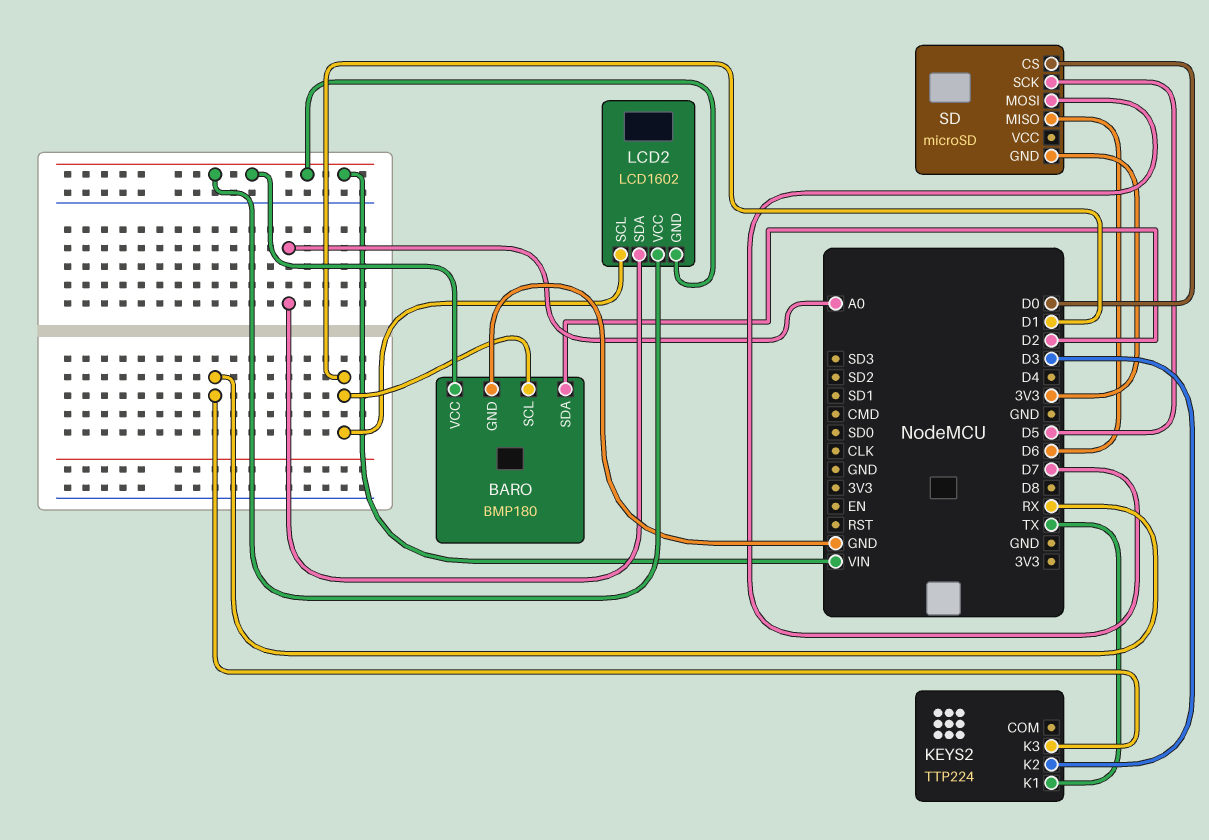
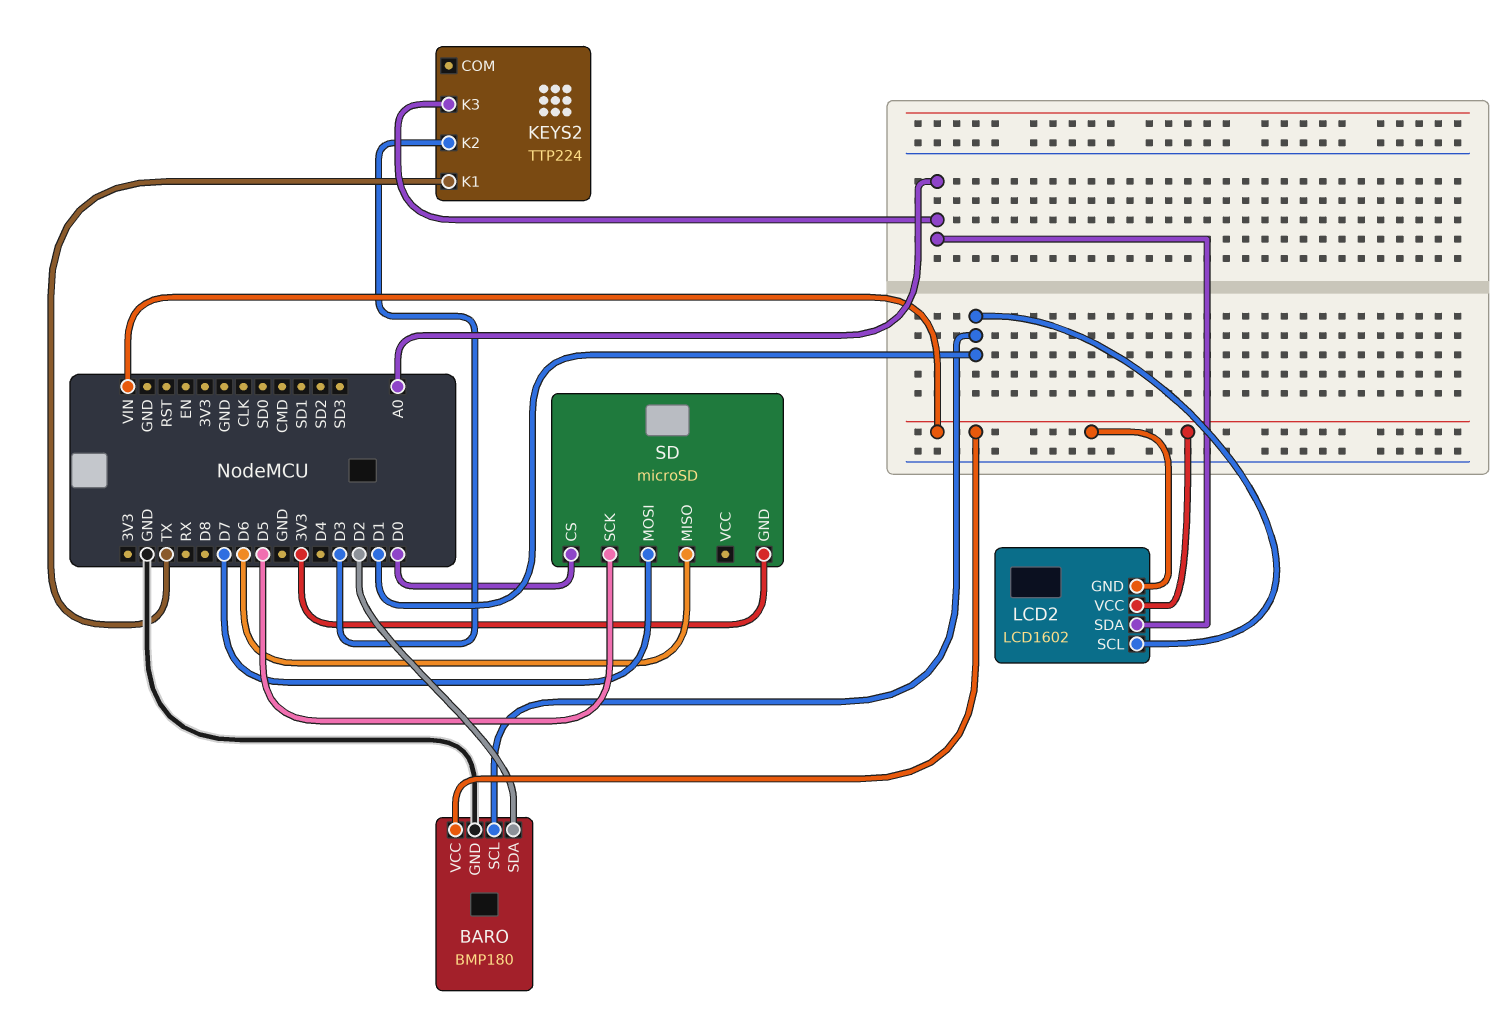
KEYS2 pin K3: RX -> A0

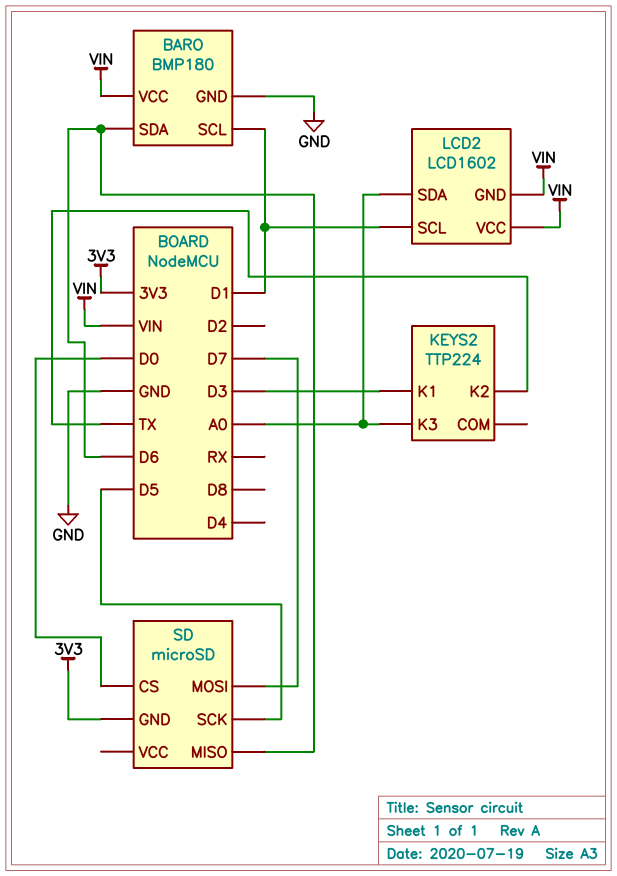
BARO pin SDA: D2 -> D6
KEYS2 pin K1: TX -> D3
KEYS2 pin K2: D3 -> TX

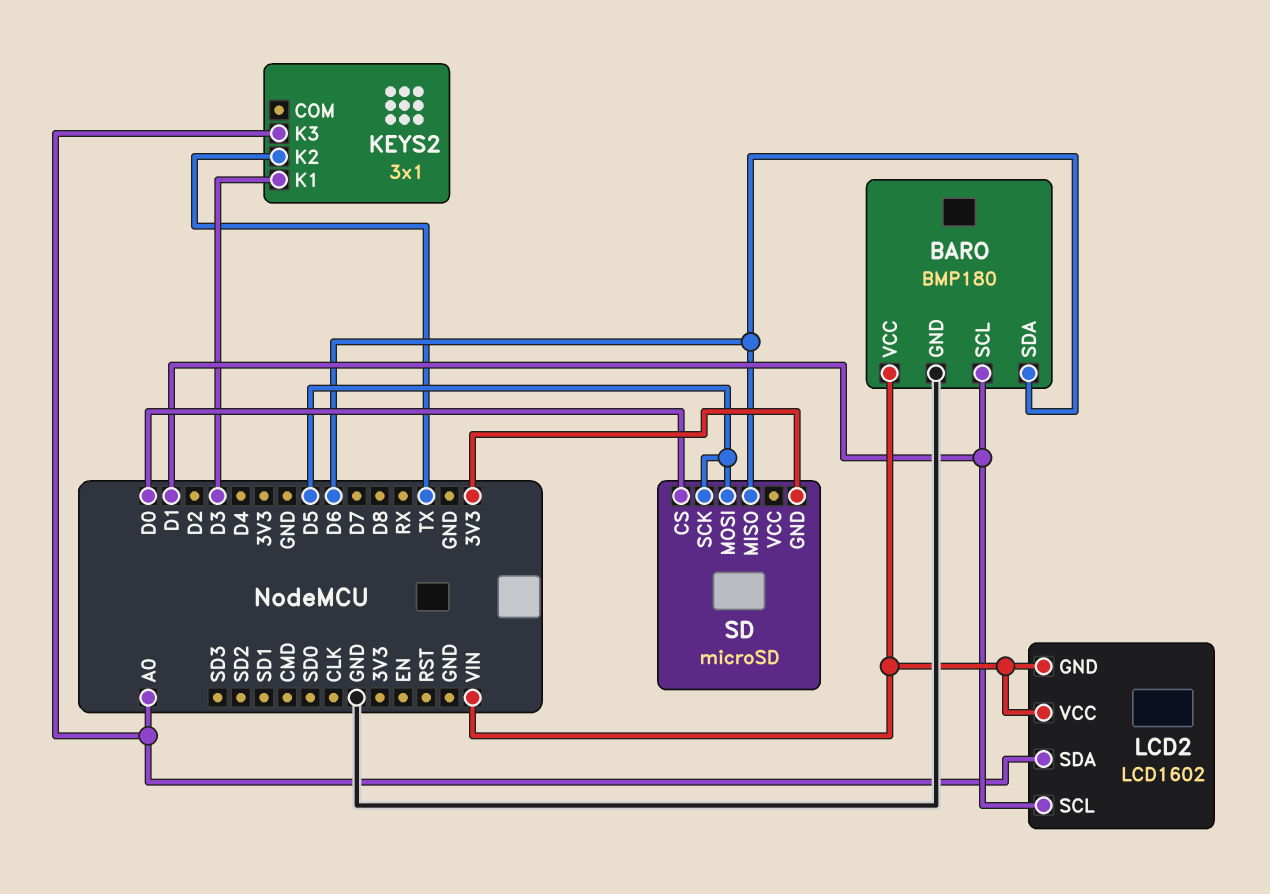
KEYS2: TTP224 -> 3x1
SD pin MOSI: D7 -> D5

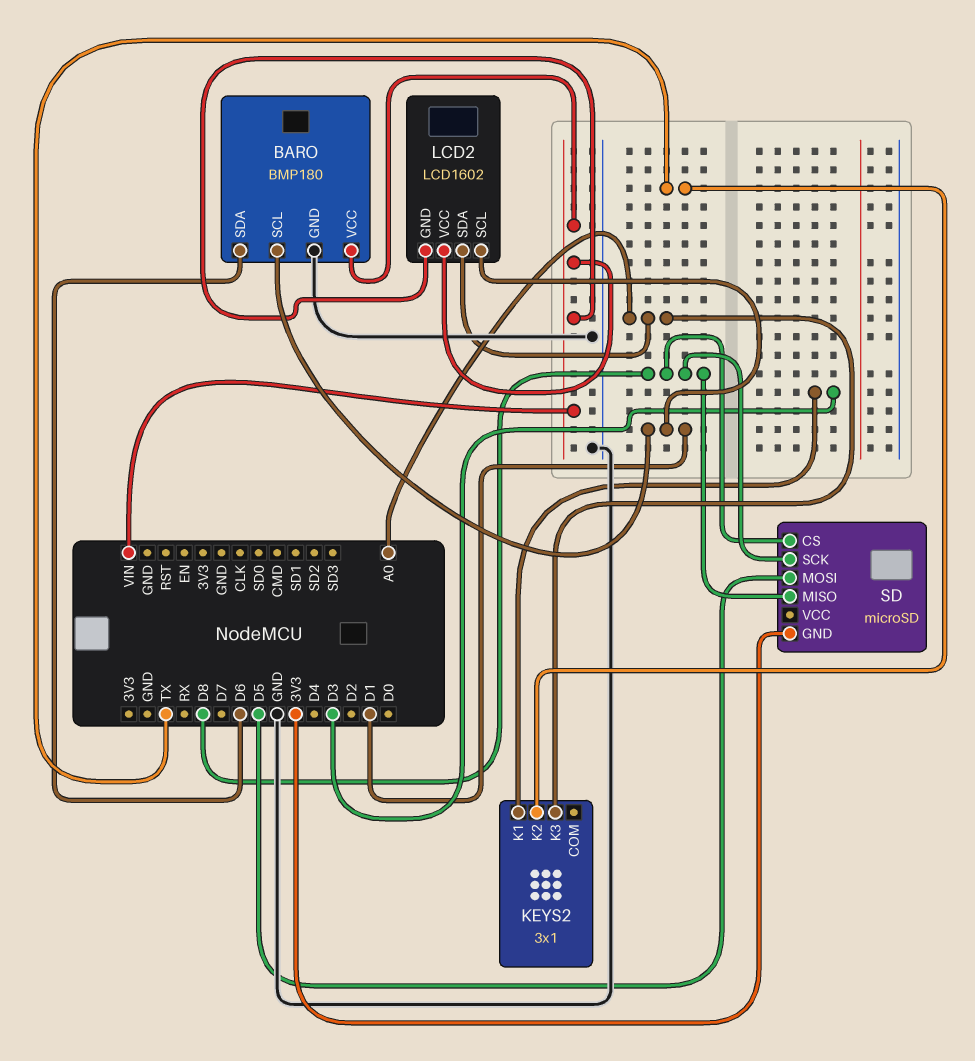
SD pin CS: D0 -> D8
SD pin MISO: D6 -> D8
SD pin SCK: D5 -> D8

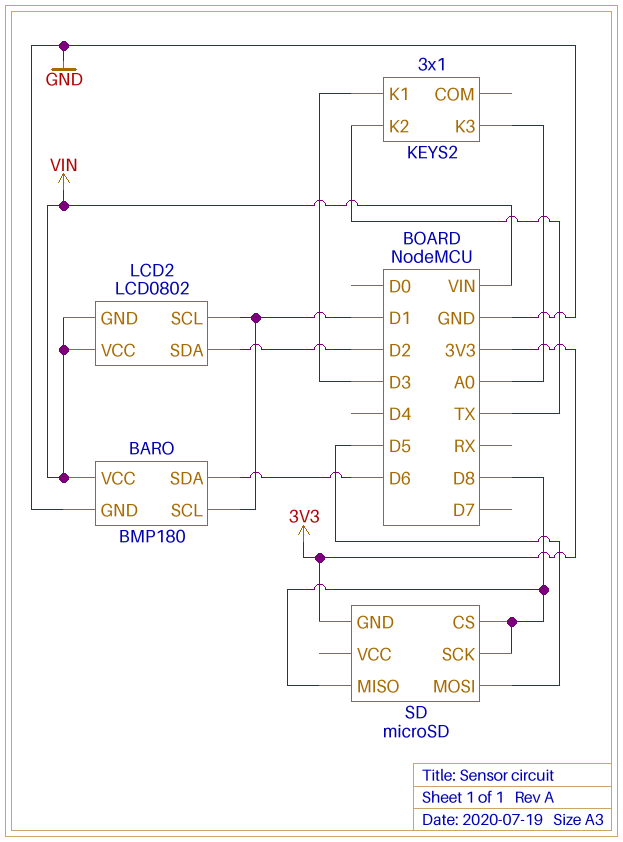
LCD2: LCD1602 -> LCD0802
LCD2 pin SDA: A0 -> D2

